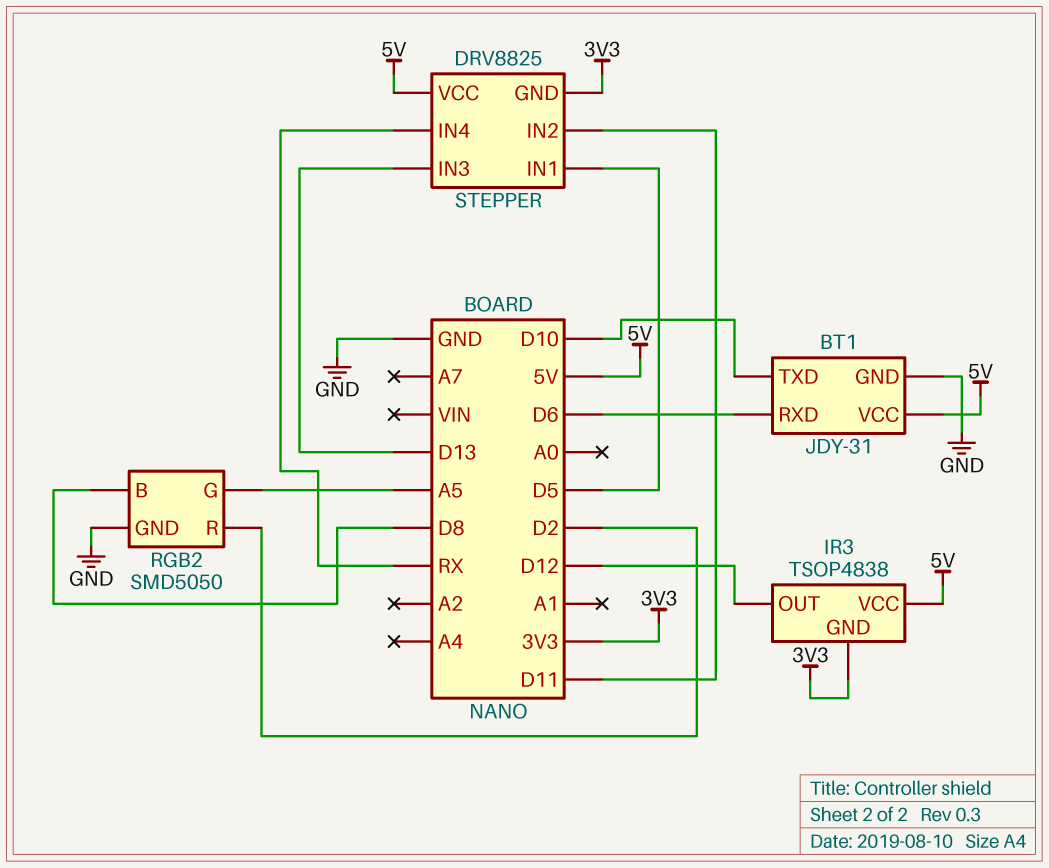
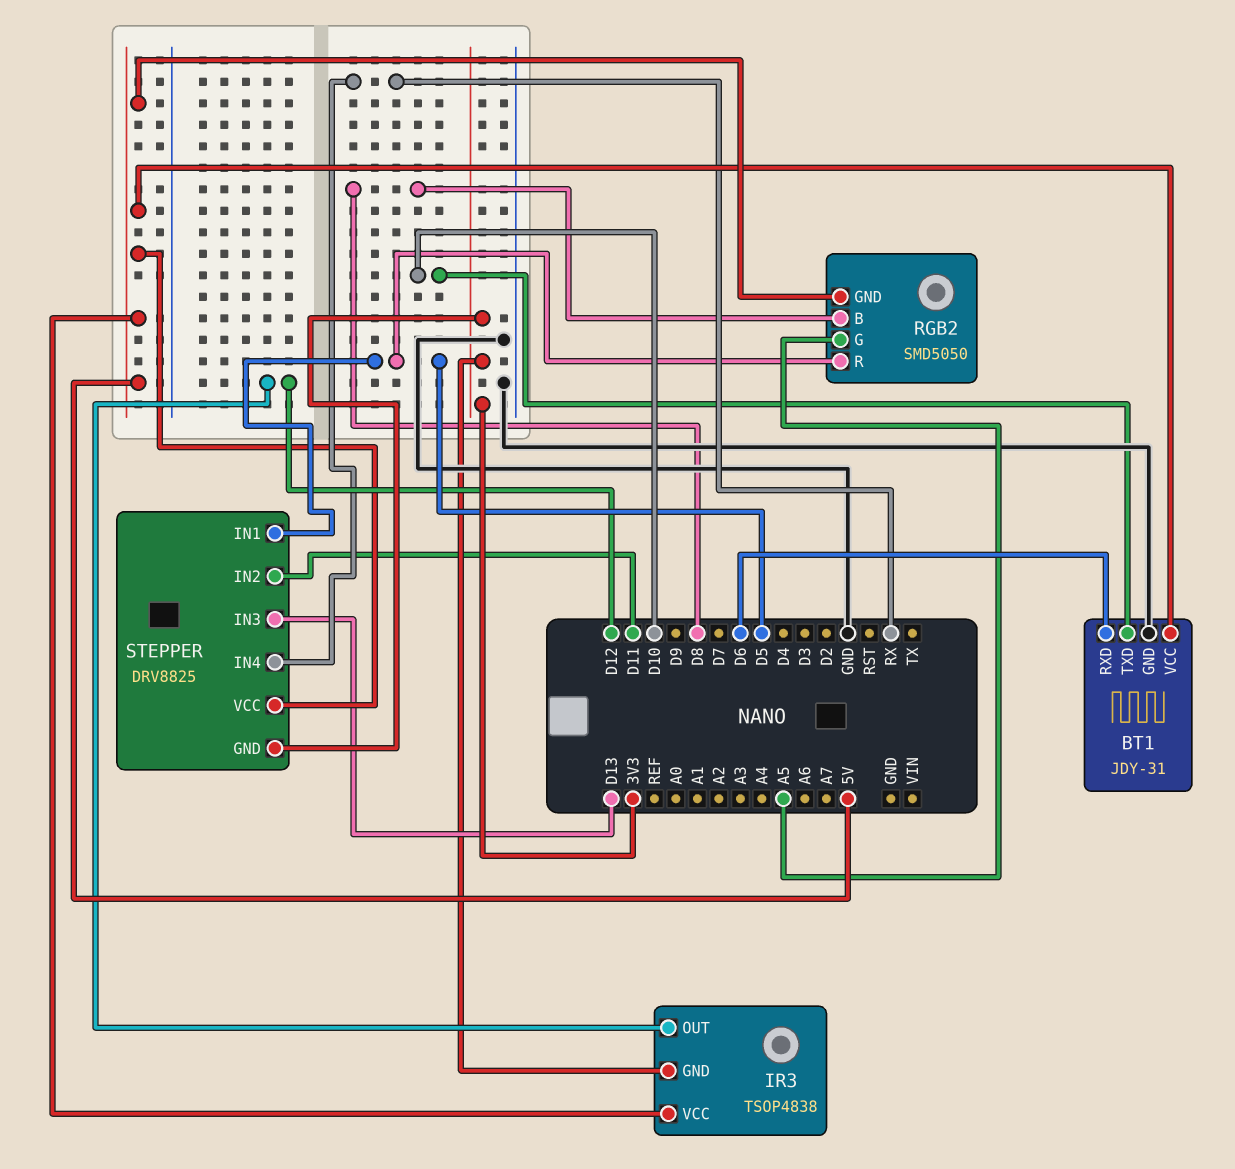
RGB2 pin GND: GND -> 5V
RGB2 pin R: D2 -> D5

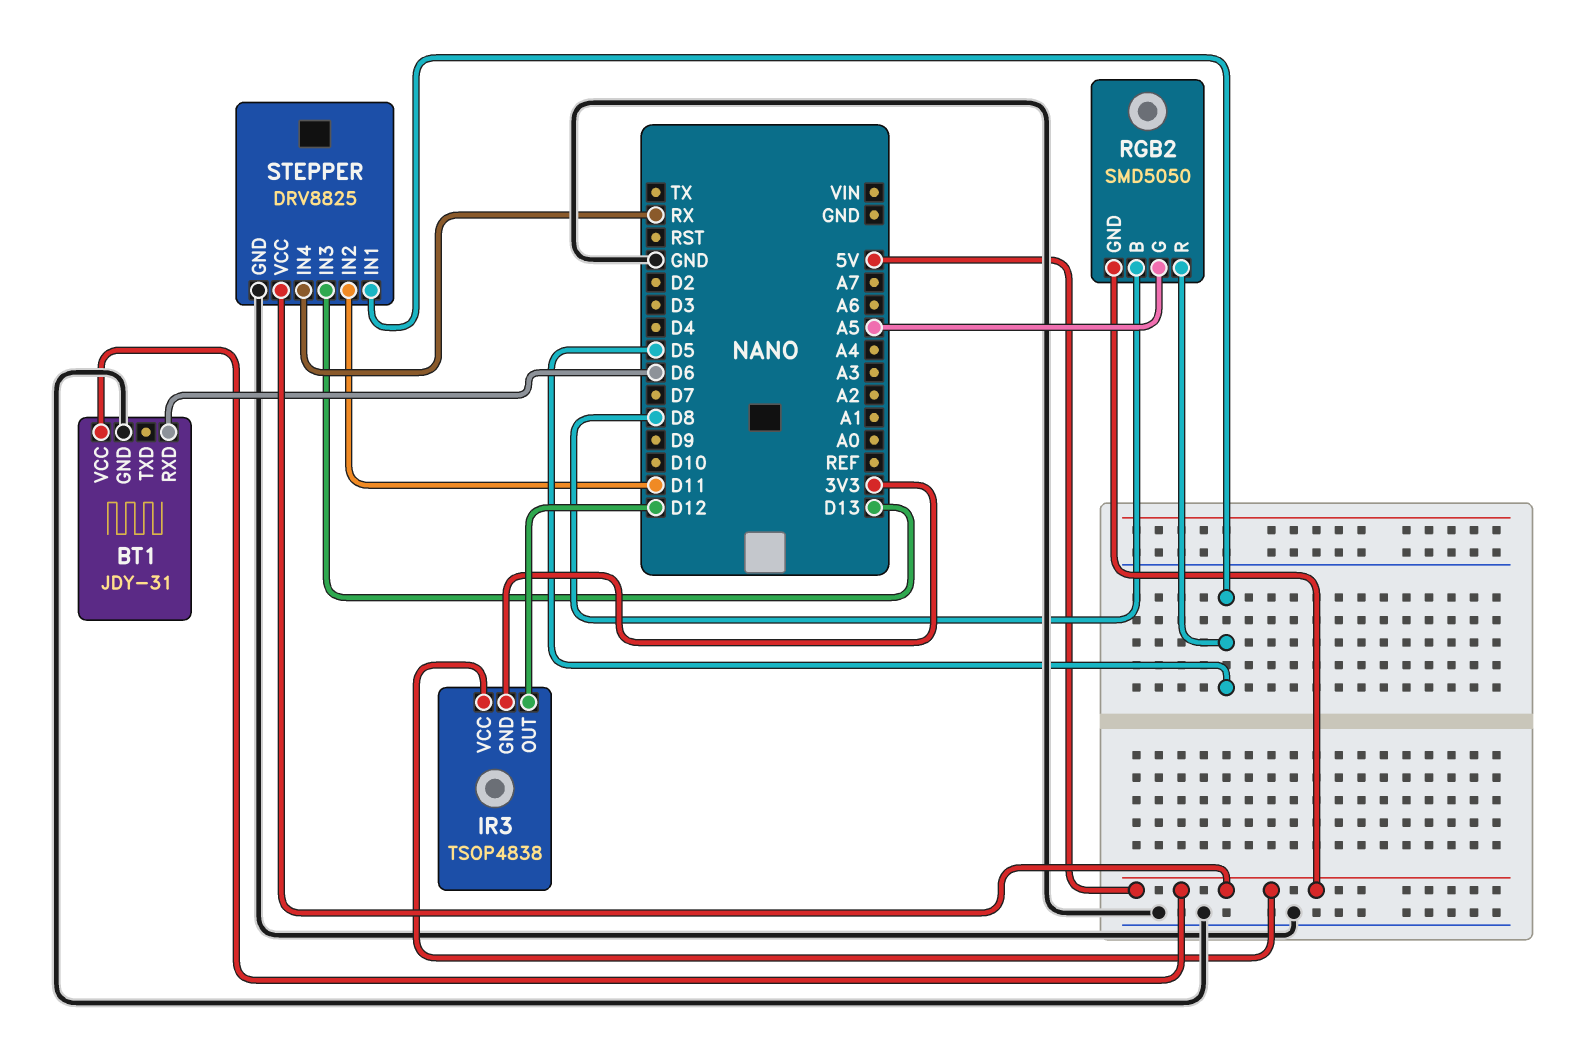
BT1 pin TXD: D10 -> none
STEPPER pin GND: 3V3 -> GND

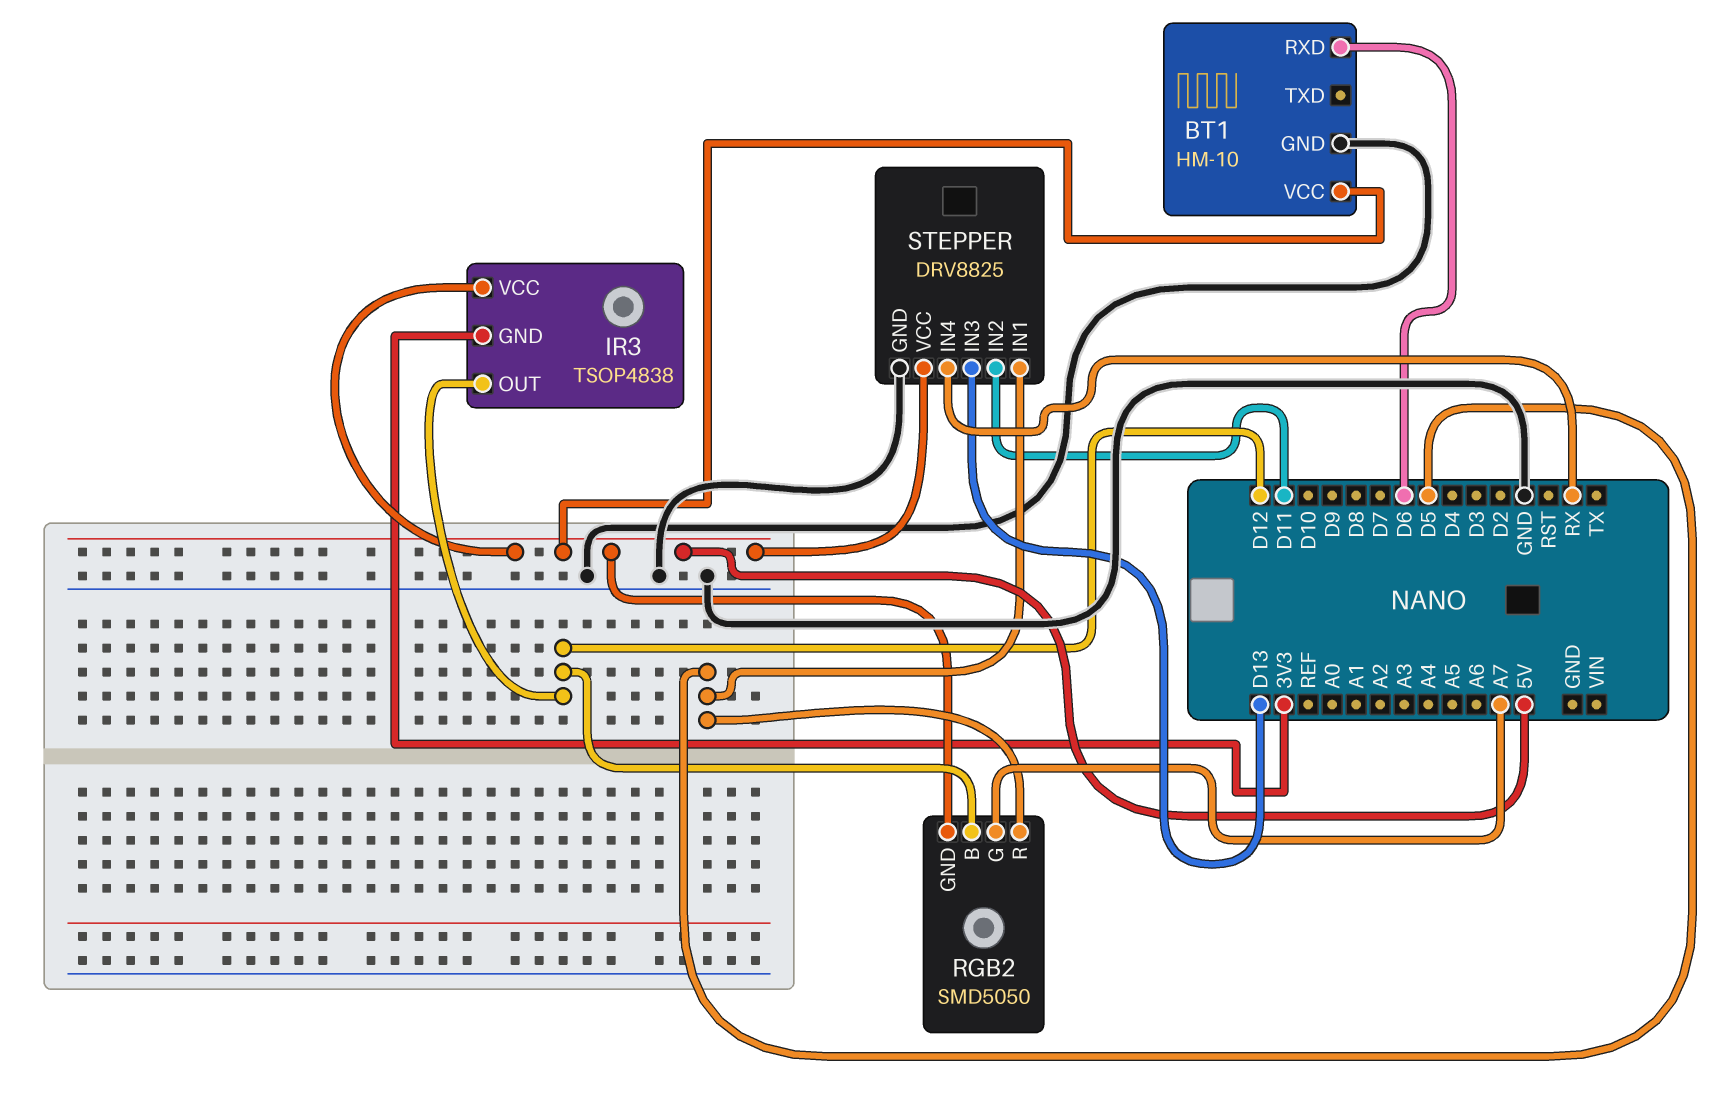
BT1: JDY-31 -> HM-10
RGB2 pin B: D8 -> D12
RGB2 pin G: A5 -> A7

